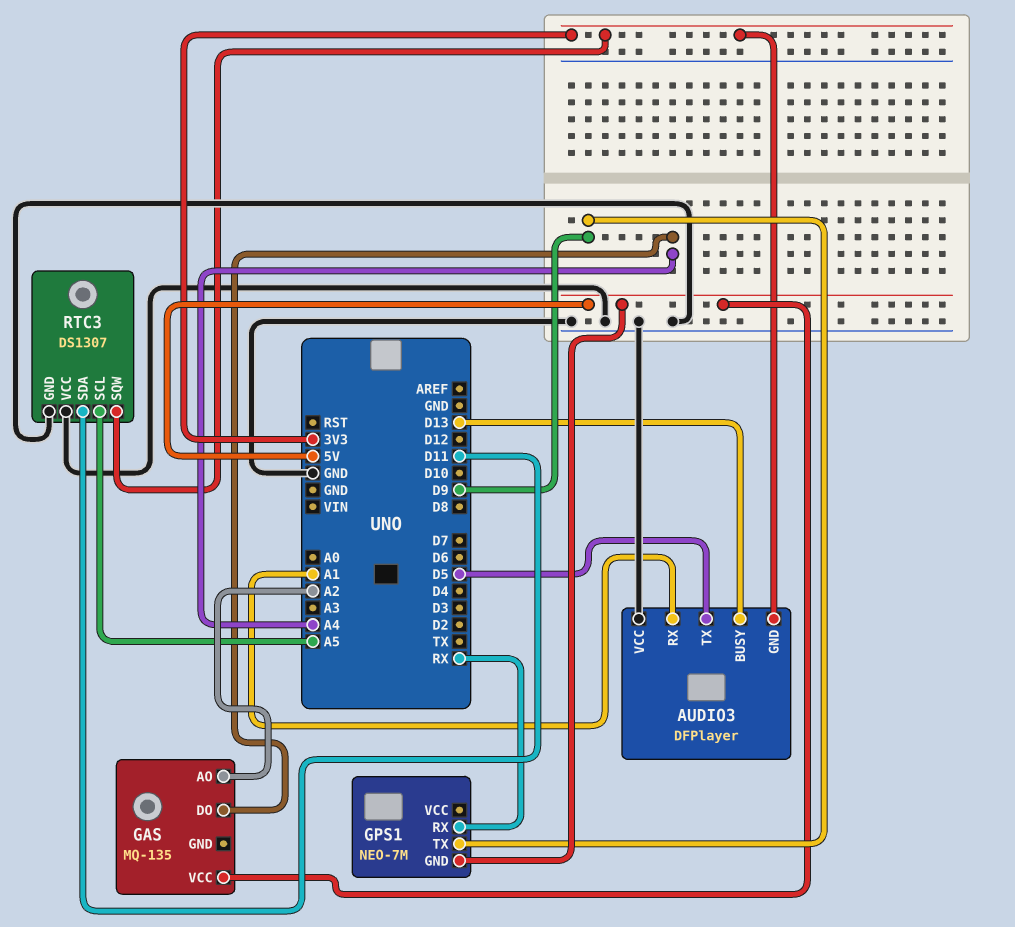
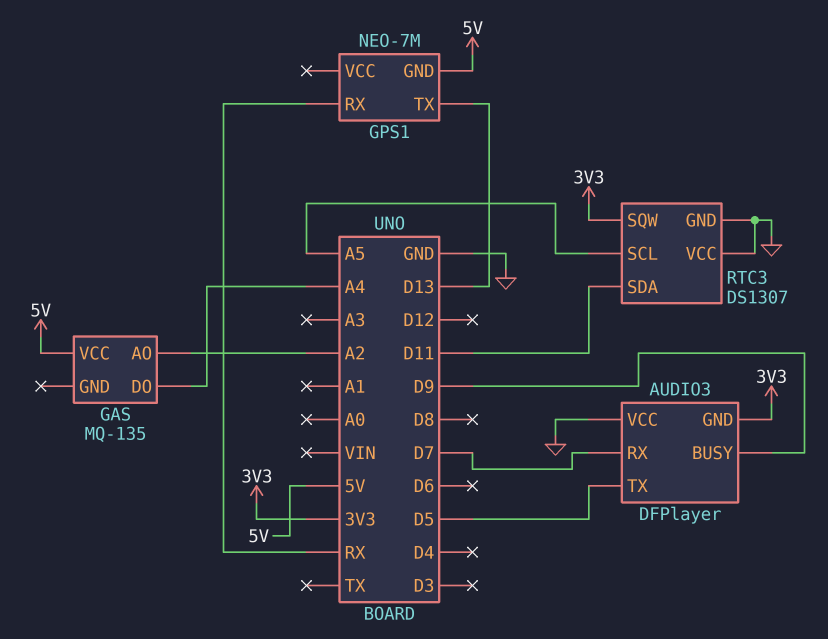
AUDIO3 pin BUSY: D13 -> D9
AUDIO3 pin RX: A1 -> D7
GPS1 pin TX: D9 -> D13

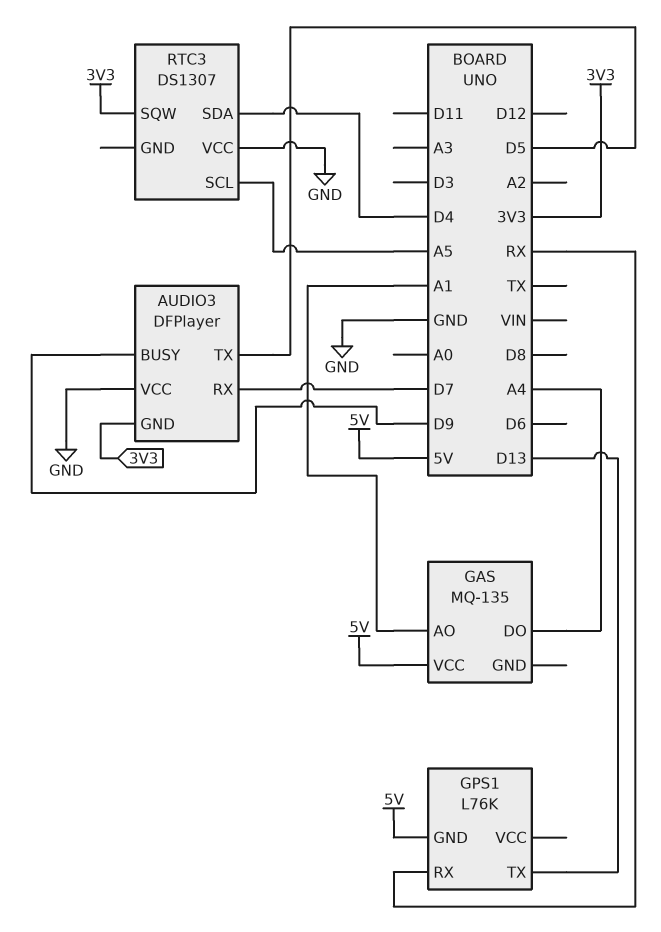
GAS pin AO: A2 -> A1
GPS1: NEO-7M -> L76K
RTC3 pin GND: GND -> none
RTC3 pin SDA: D11 -> D4

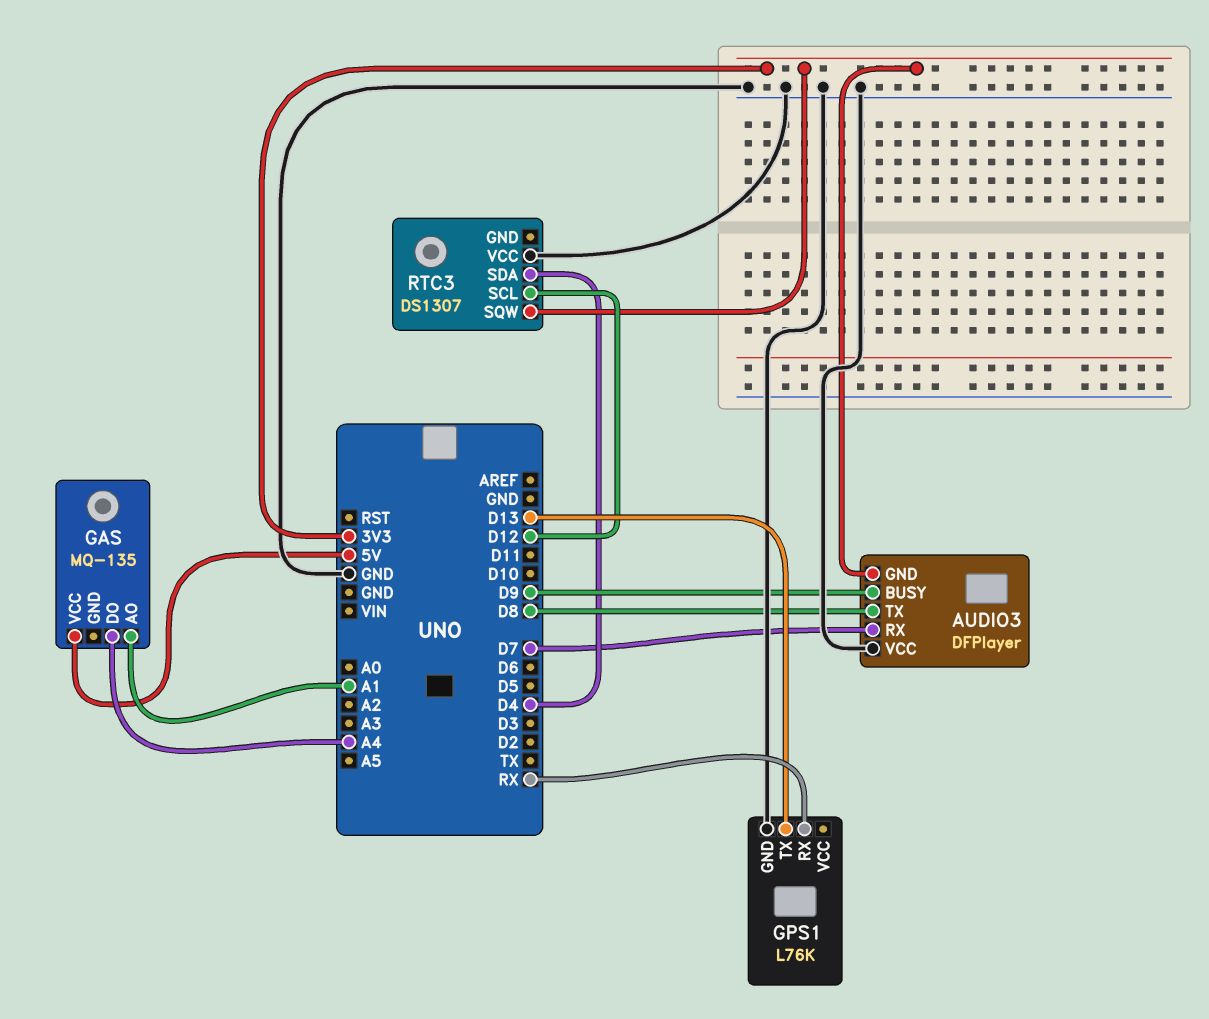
AUDIO3 pin TX: D5 -> D8
GPS1 pin GND: 5V -> GND
RTC3 pin SCL: A5 -> D12

